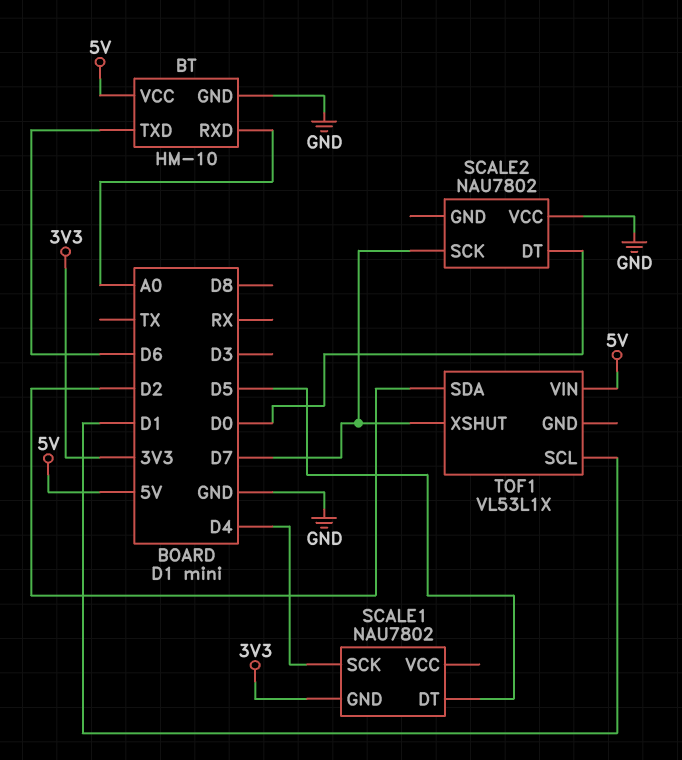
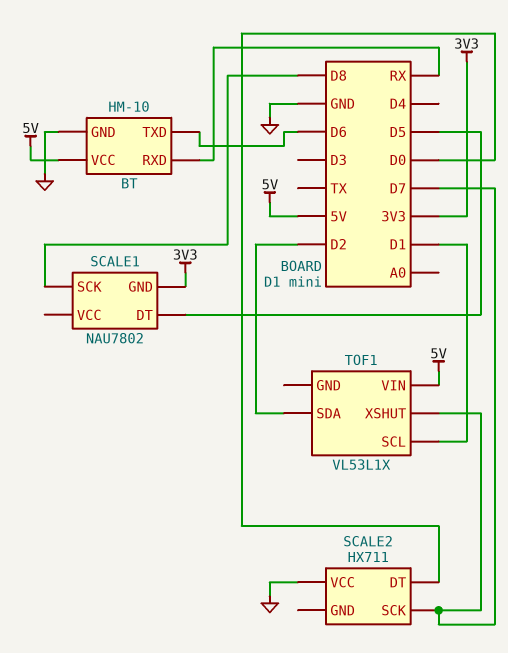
BT pin RXD: A0 -> RX
SCALE1 pin SCK: D4 -> D8
SCALE2: NAU7802 -> HX711

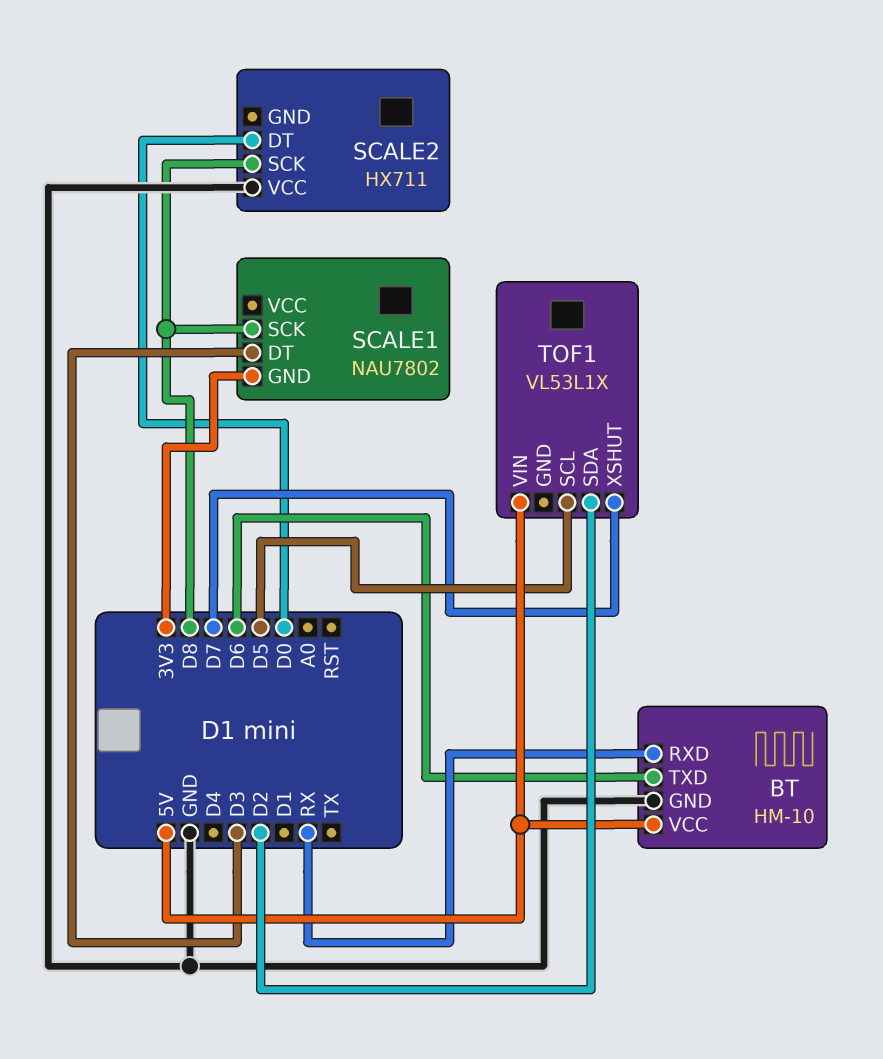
SCALE1 pin DT: D5 -> D3
SCALE2 pin SCK: D7 -> D8
TOF1 pin SCL: D1 -> D5

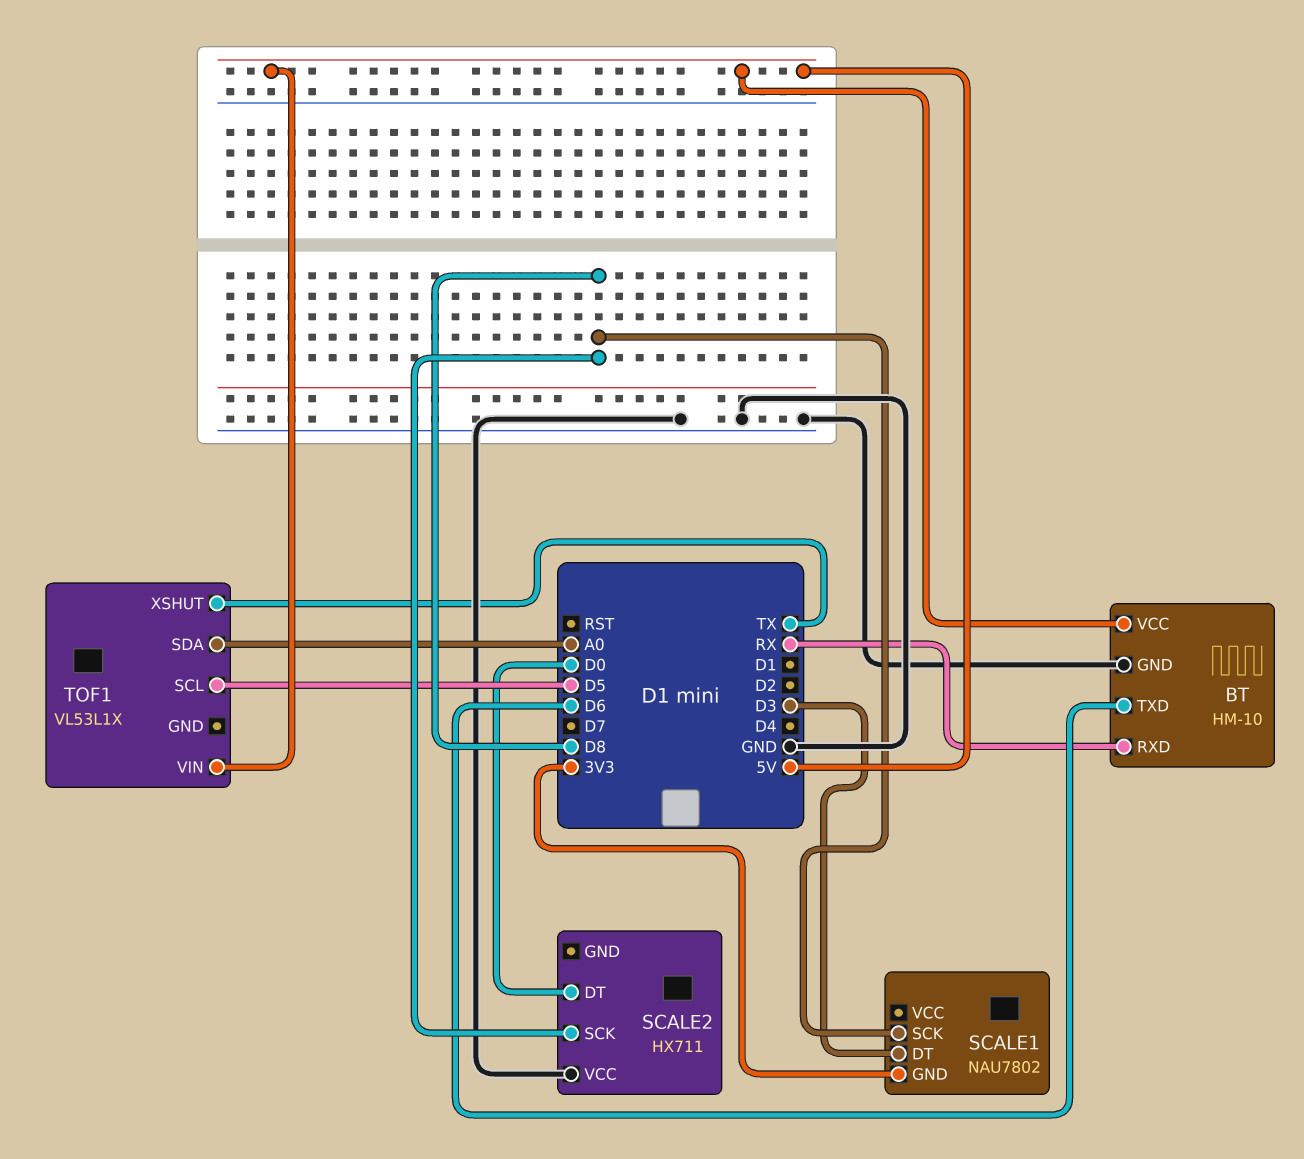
TOF1 pin SDA: D2 -> A0
TOF1 pin XSHUT: D7 -> TX

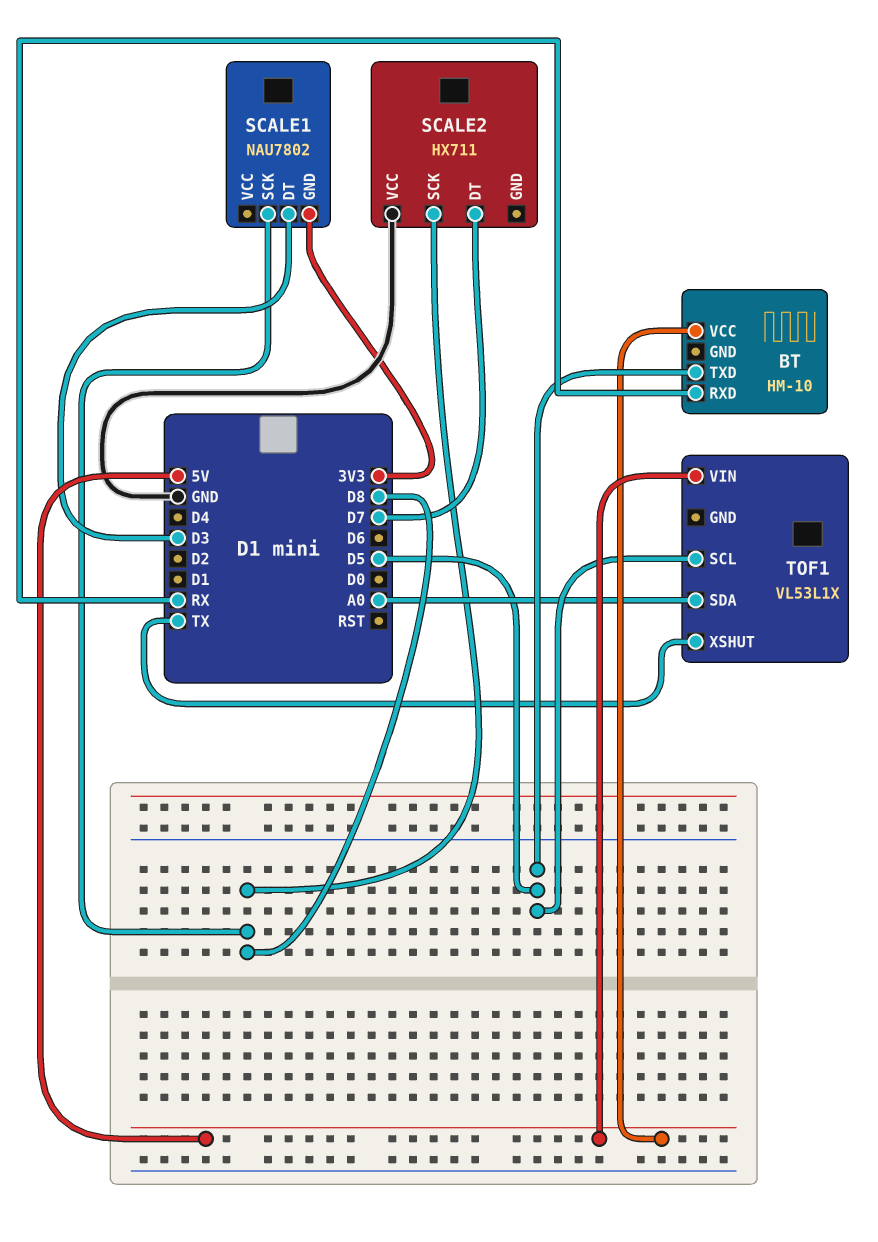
BT pin GND: GND -> none
BT pin TXD: D6 -> D5
SCALE2 pin DT: D0 -> D7

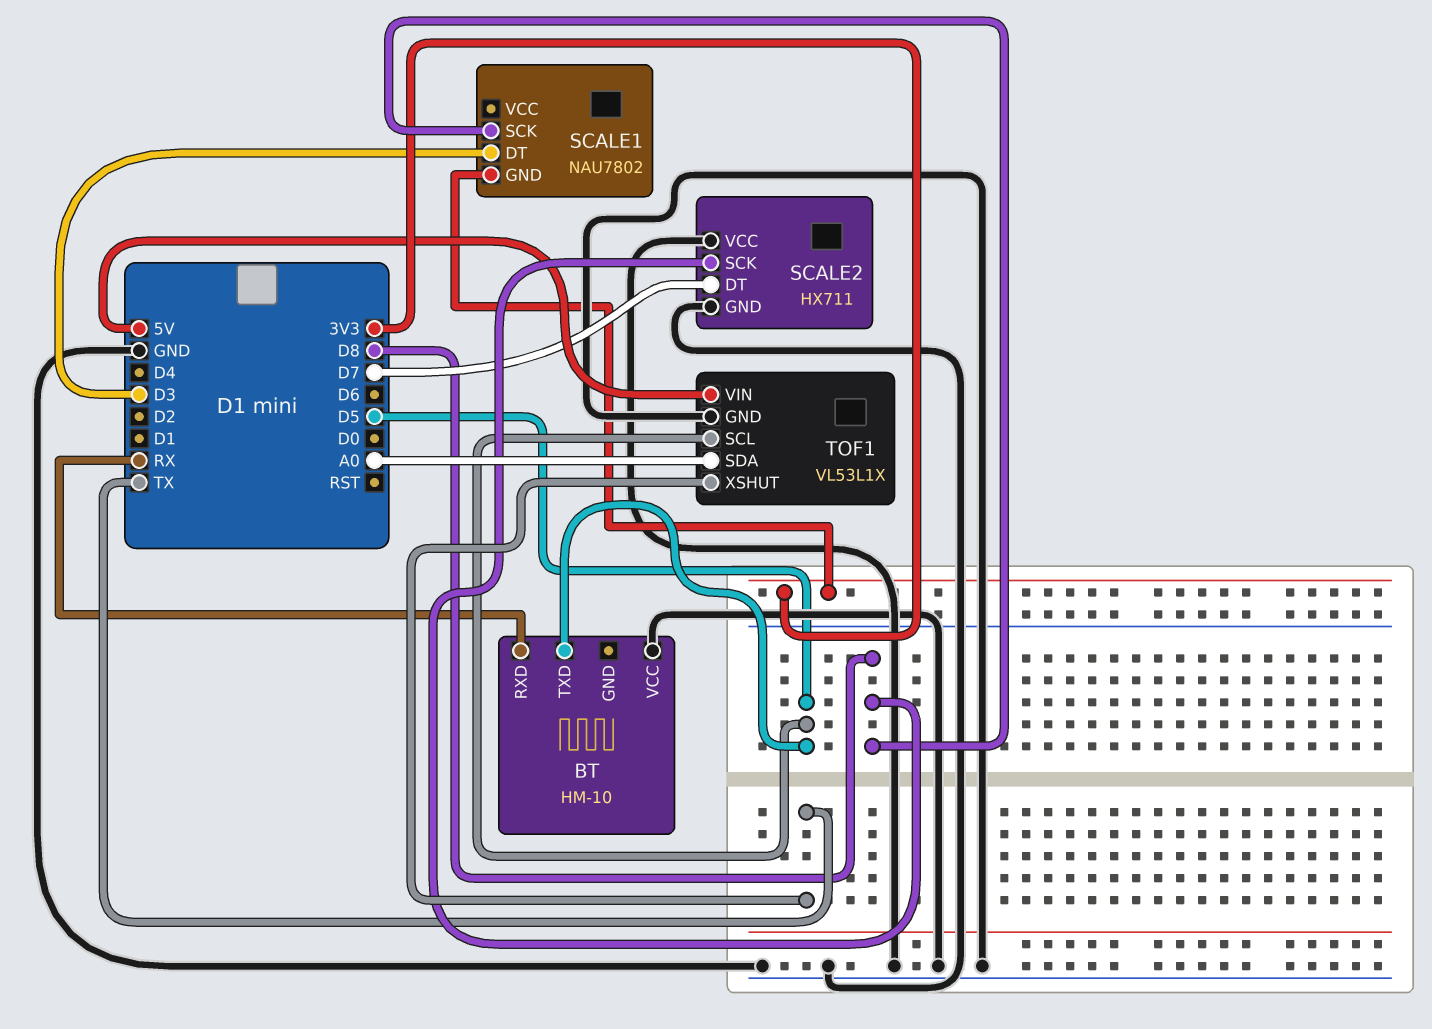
BT pin VCC: 5V -> GND
SCALE2 pin GND: none -> GND
TOF1 pin GND: none -> GND

